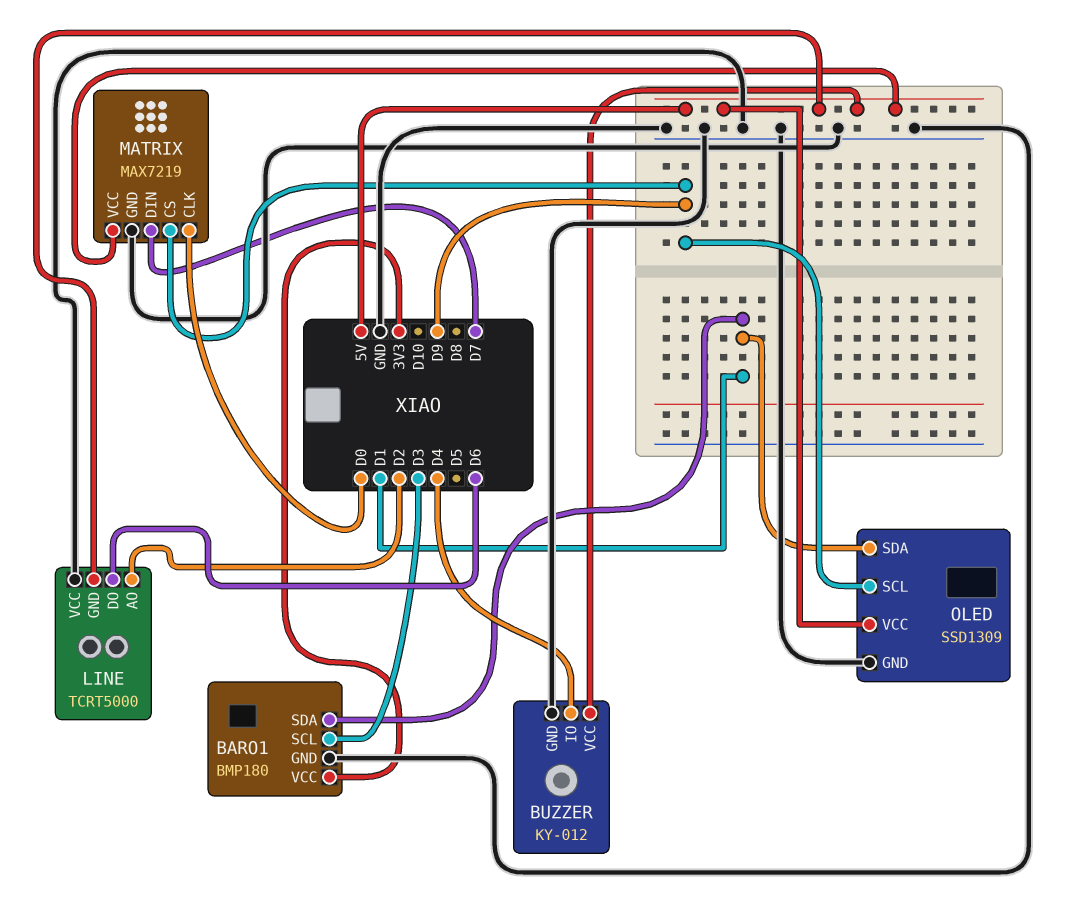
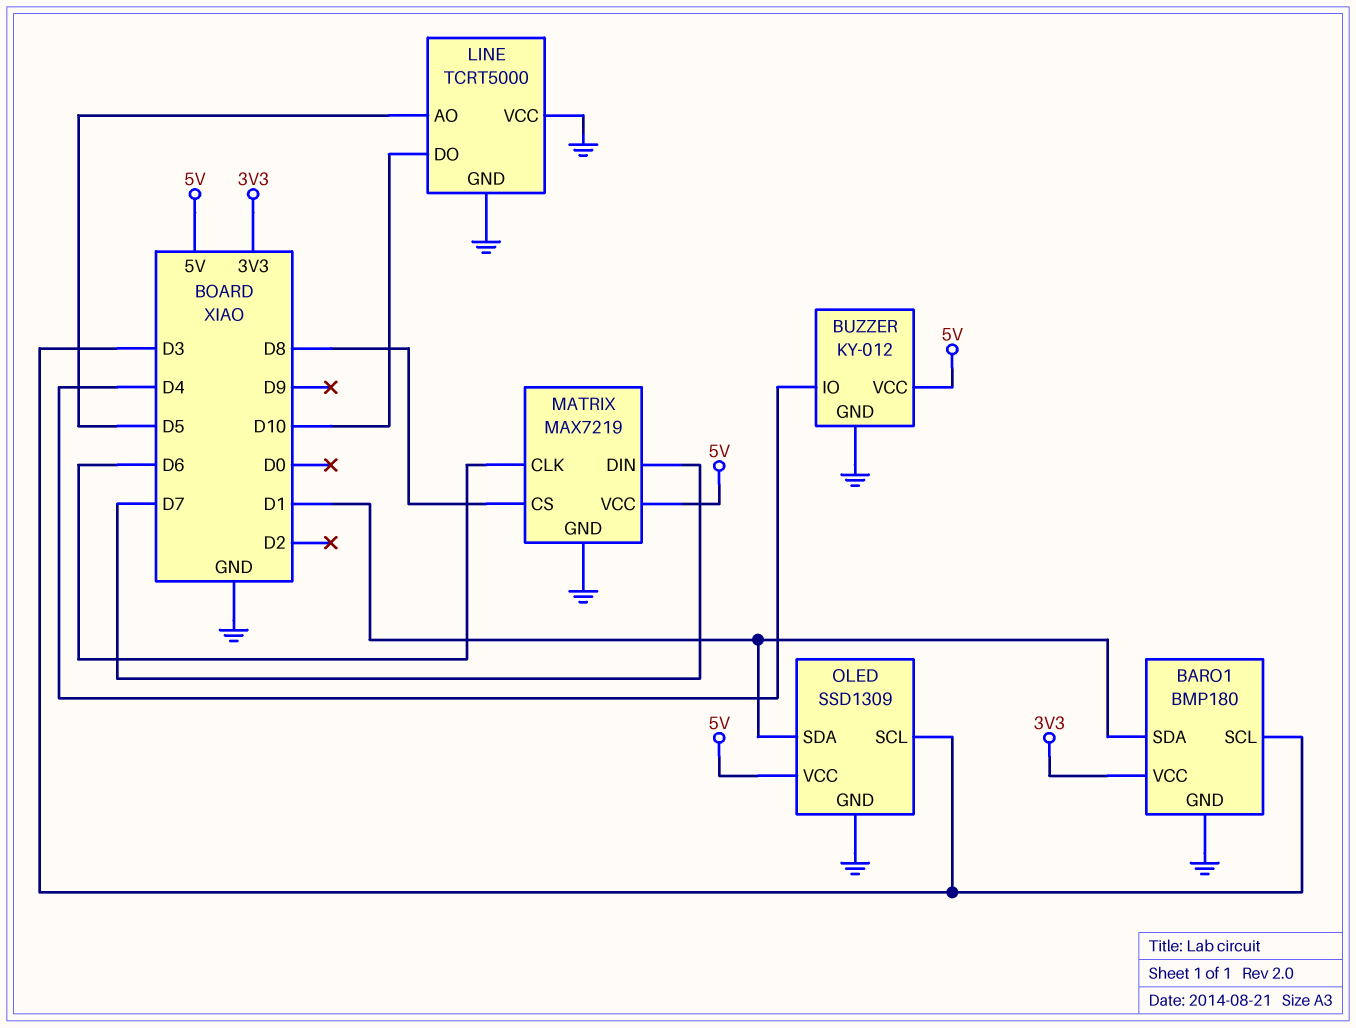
LINE pin AO: D2 -> D5
LINE pin DO: D6 -> D10
LINE pin GND: 5V -> GND
MATRIX pin CLK: D0 -> D6
MATRIX pin CS: D9 -> D8
OLED pin SCL: D9 -> D3

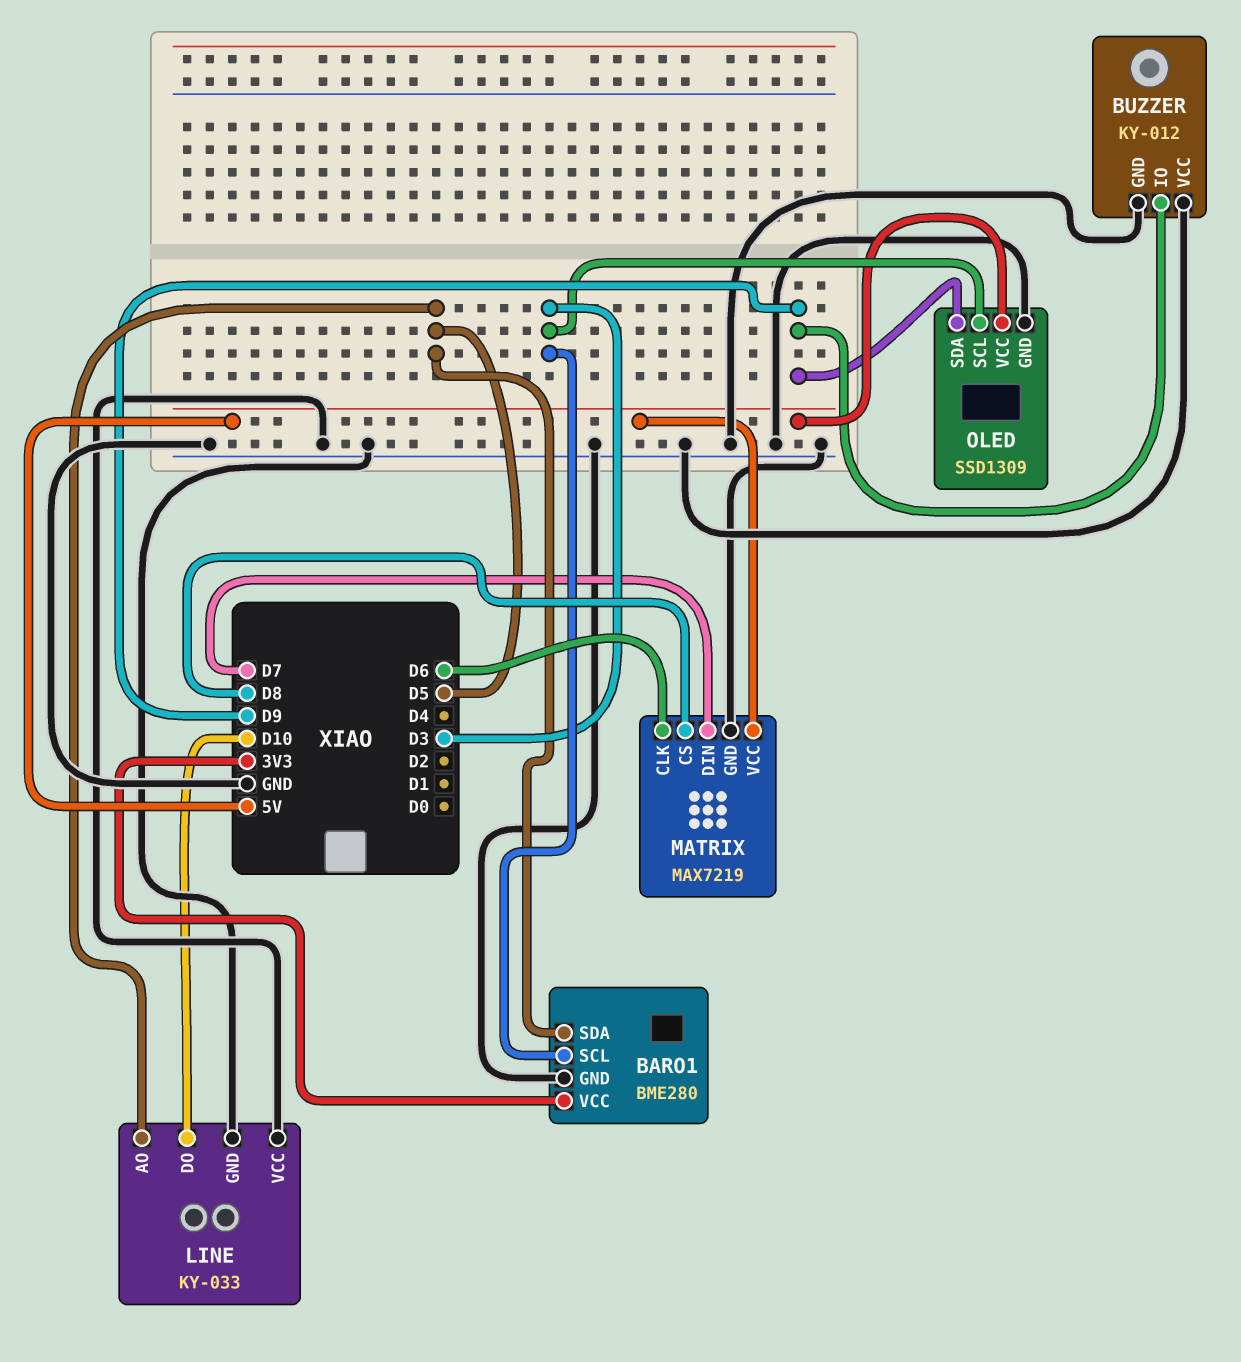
BARO1: BMP180 -> BME280
BARO1 pin SDA: D1 -> D5
BUZZER pin IO: D4 -> D9
BUZZER pin VCC: 5V -> GND
LINE: TCRT5000 -> KY-033
OLED pin SDA: D1 -> D9

